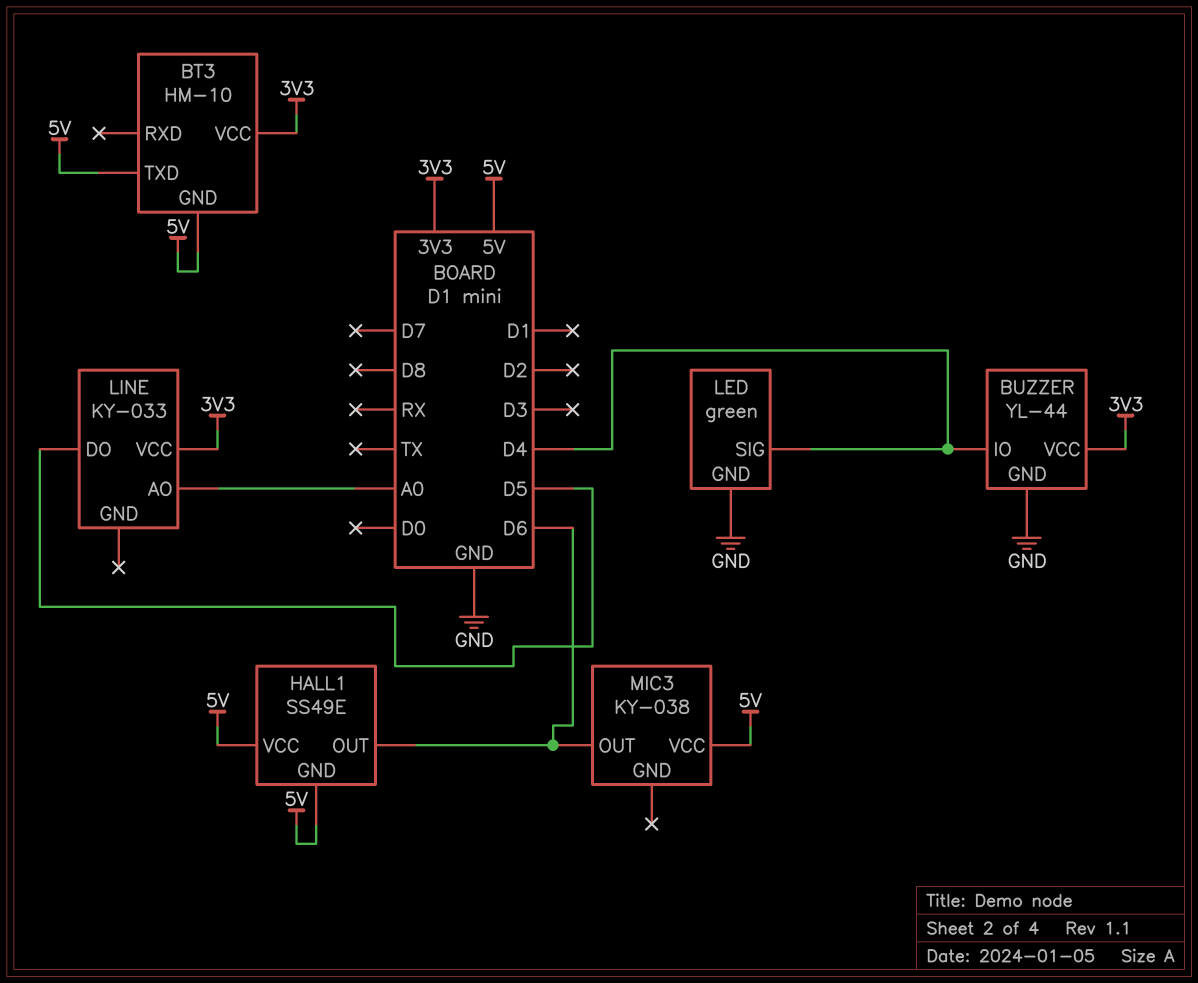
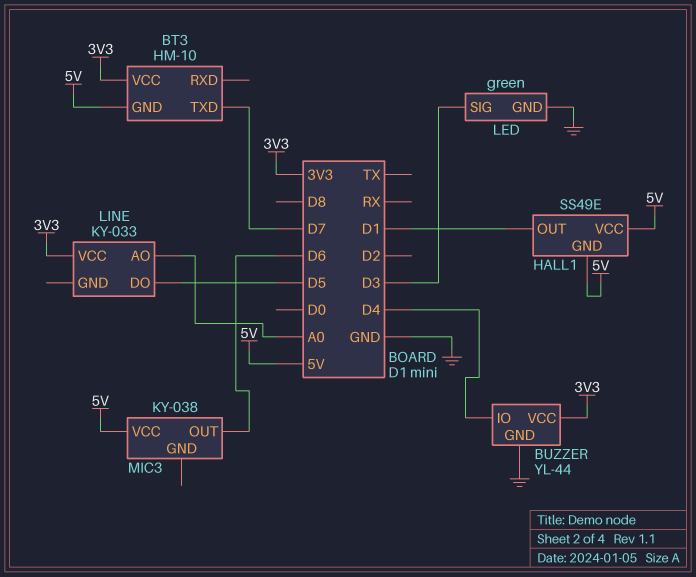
BT3 pin TXD: 5V -> D7
HALL1 pin OUT: D6 -> D1
LED pin SIG: D4 -> D3

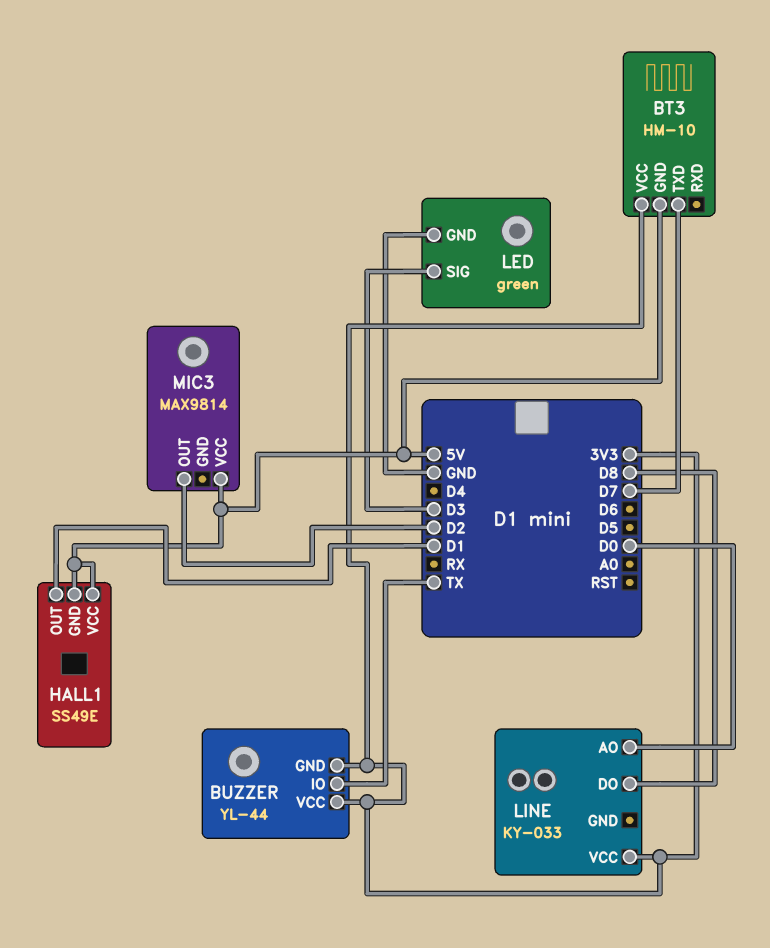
BUZZER pin GND: GND -> 3V3
BUZZER pin IO: D4 -> TX
LINE pin AO: A0 -> D0
LINE pin DO: D5 -> D8
MIC3: KY-038 -> MAX9814
MIC3 pin OUT: D6 -> D2

